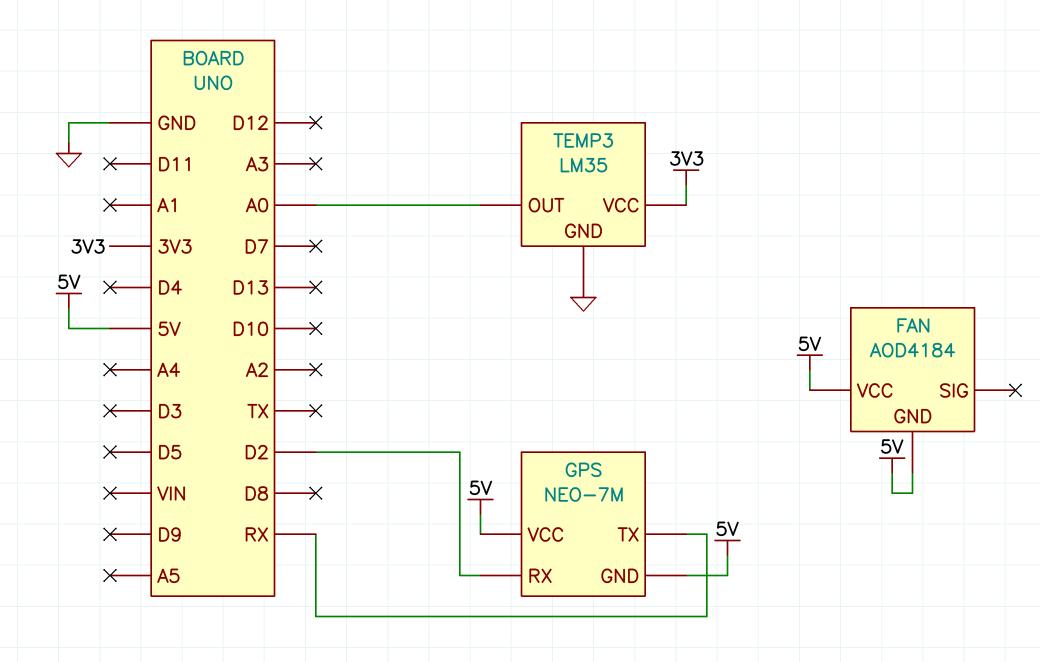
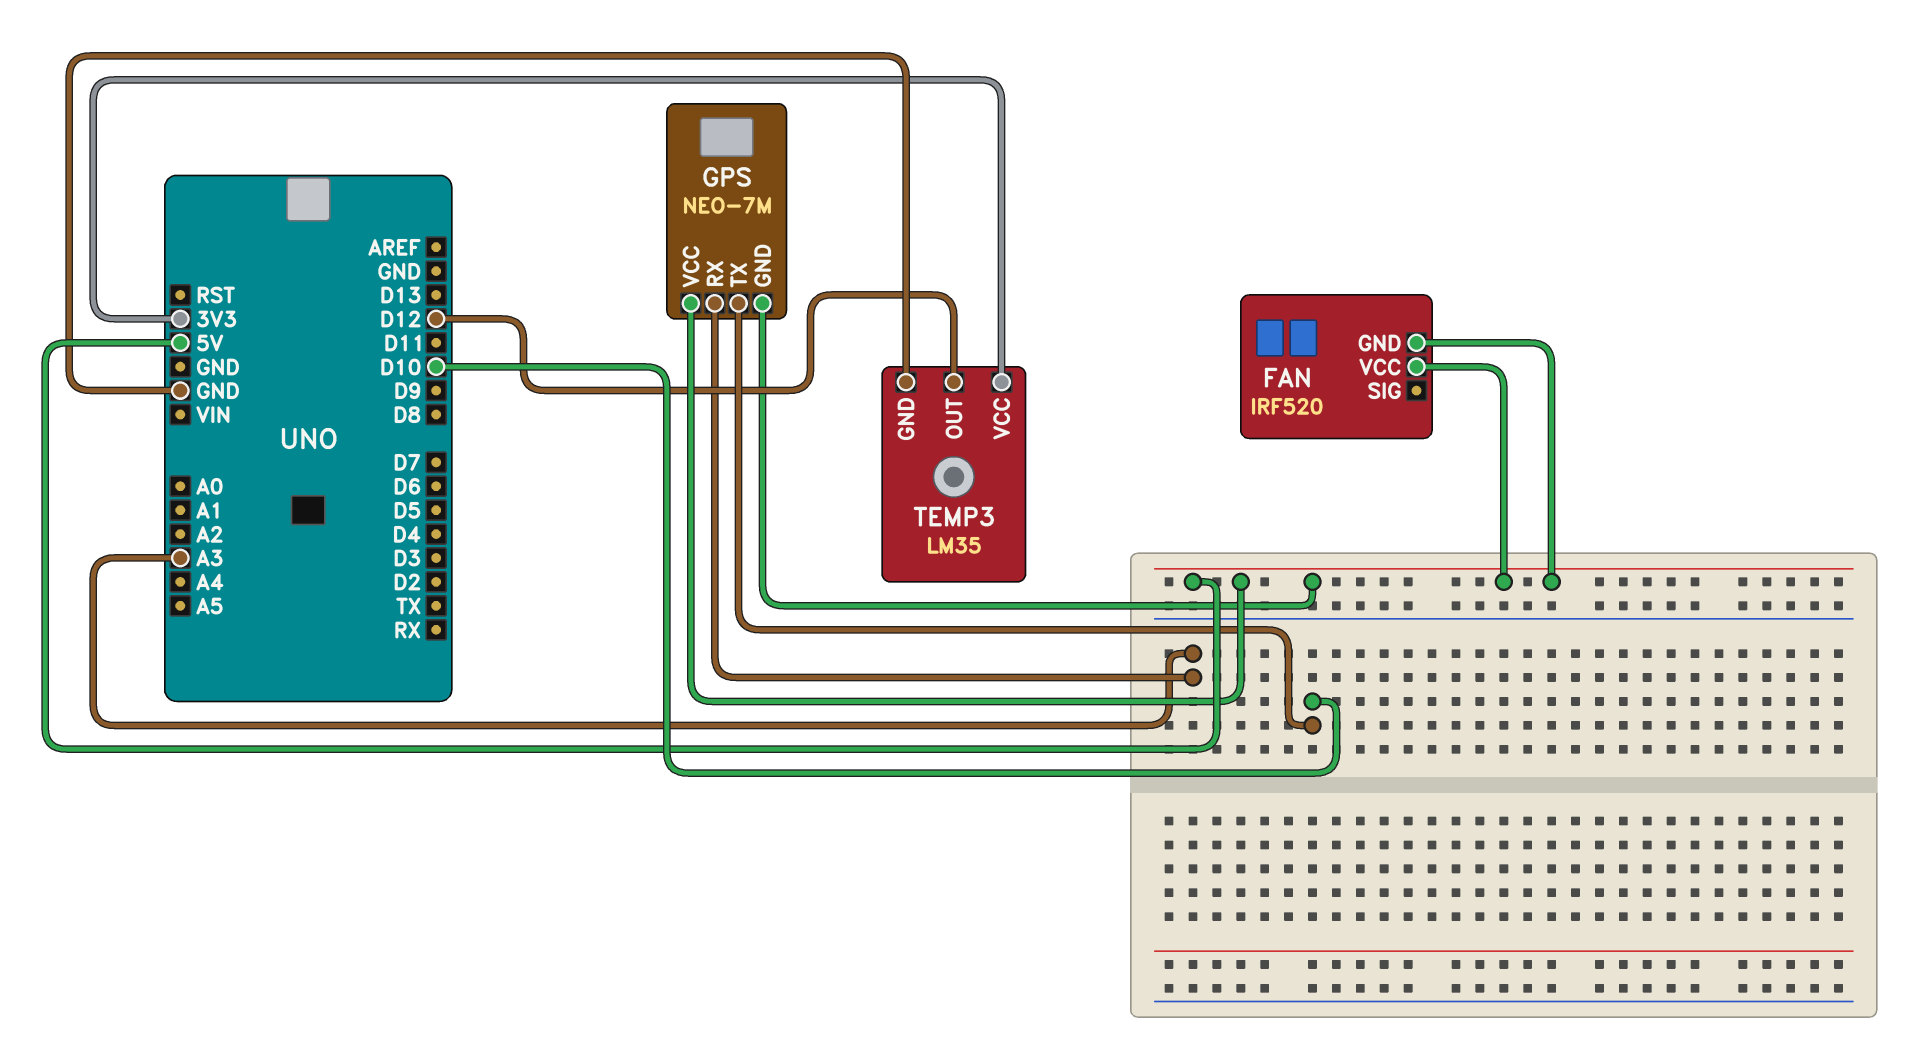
FAN: AOD4184 -> IRF520
GPS pin RX: D2 -> A3
GPS pin TX: RX -> D10
TEMP3 pin OUT: A0 -> D12

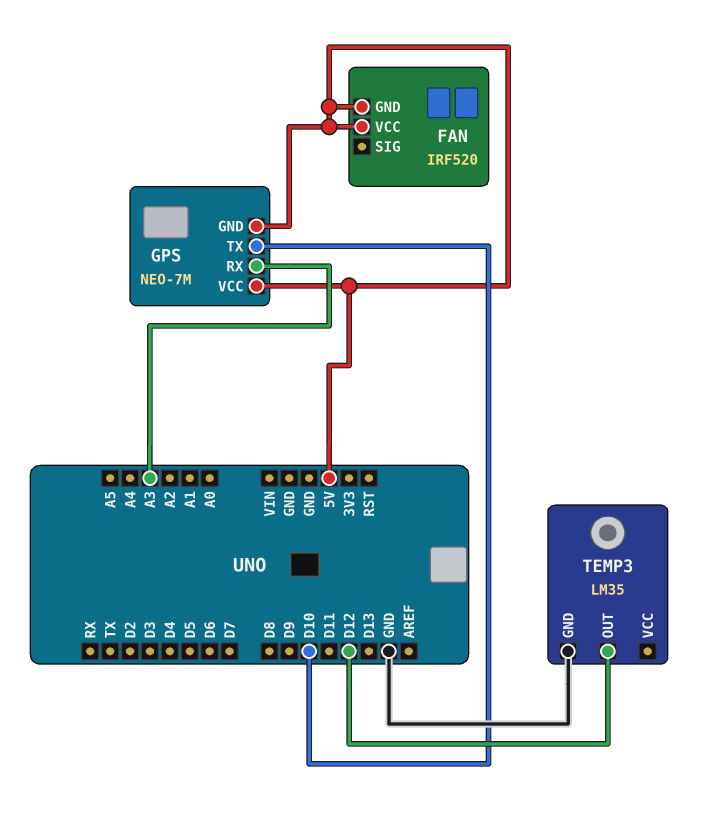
TEMP3 pin VCC: 3V3 -> none

